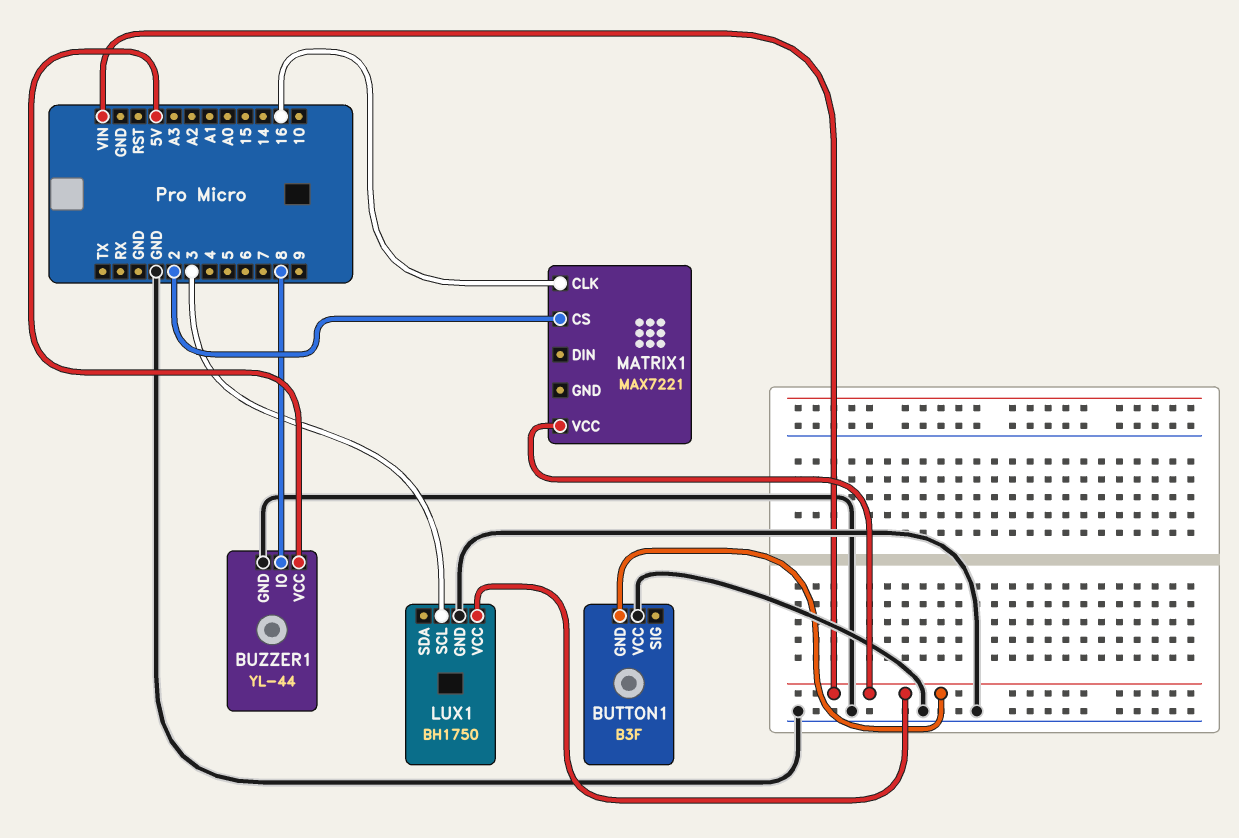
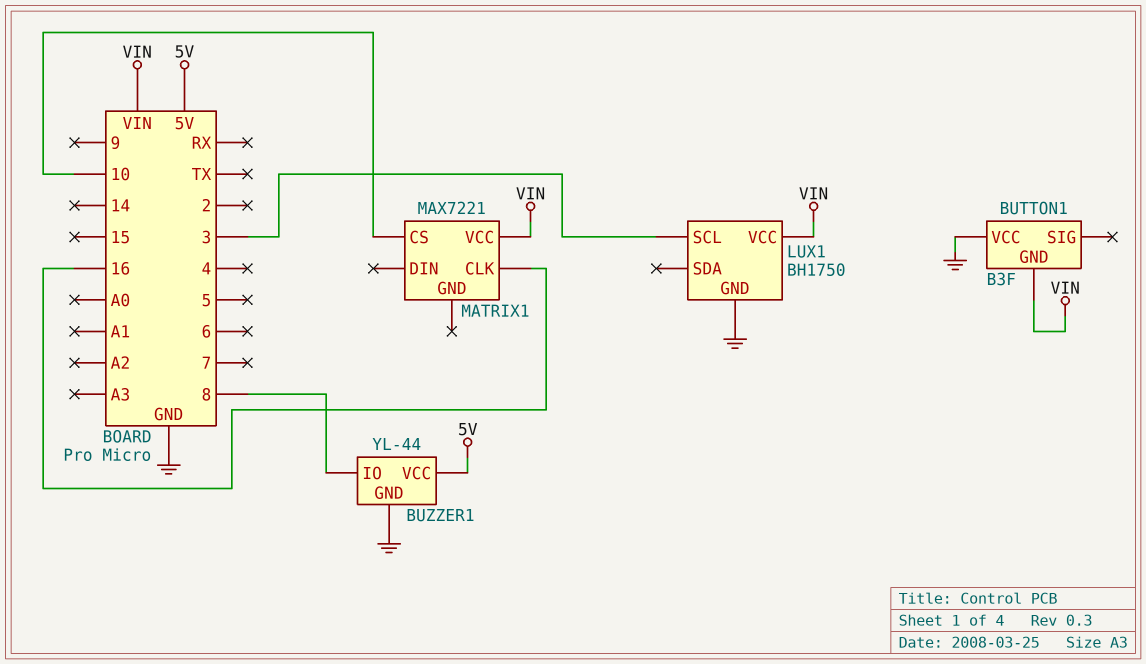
MATRIX1 pin CS: 2 -> 10

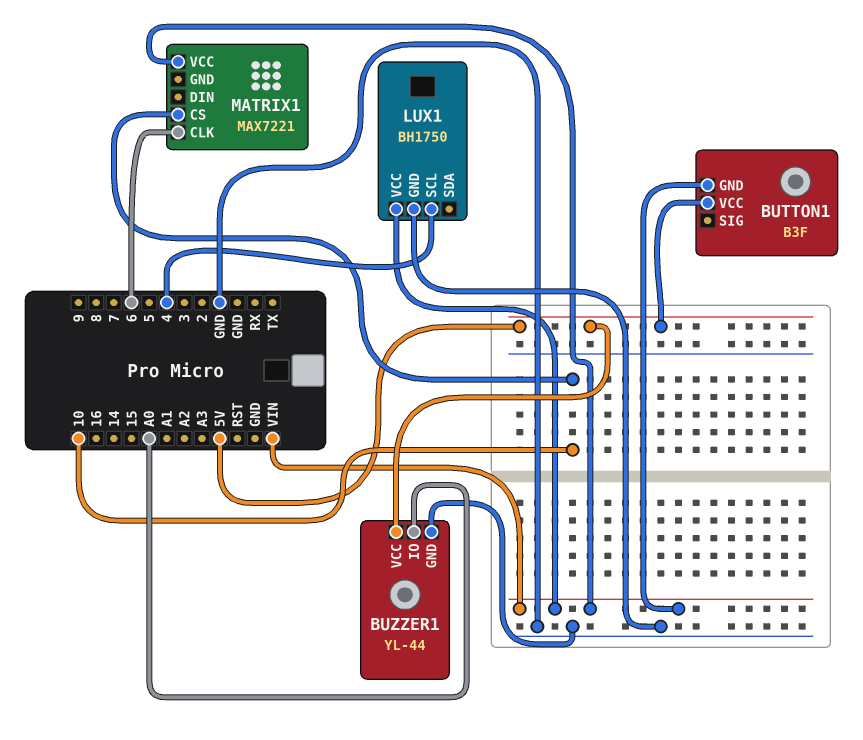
BUTTON1 pin VCC: GND -> 5V
BUZZER1 pin IO: 8 -> A0
LUX1 pin SCL: 3 -> 4
MATRIX1 pin CLK: 16 -> 6

